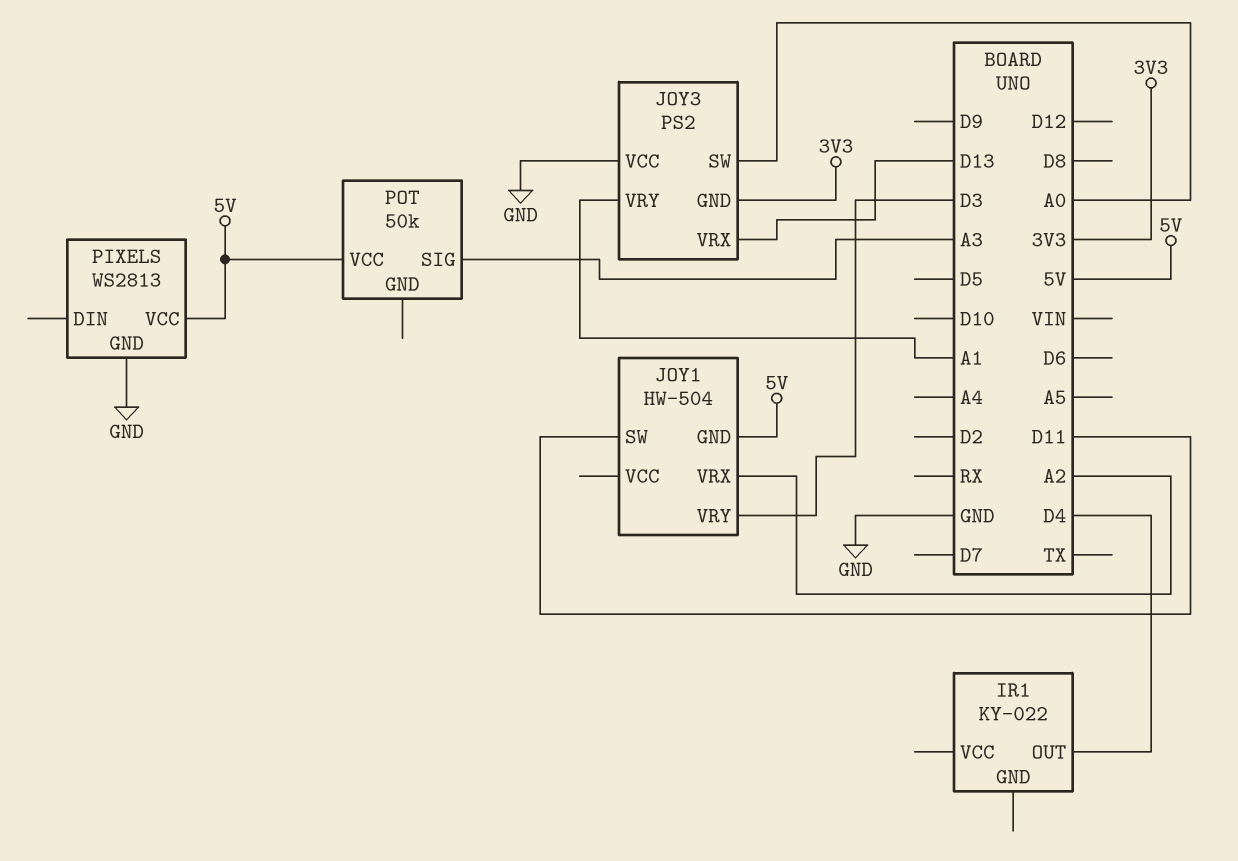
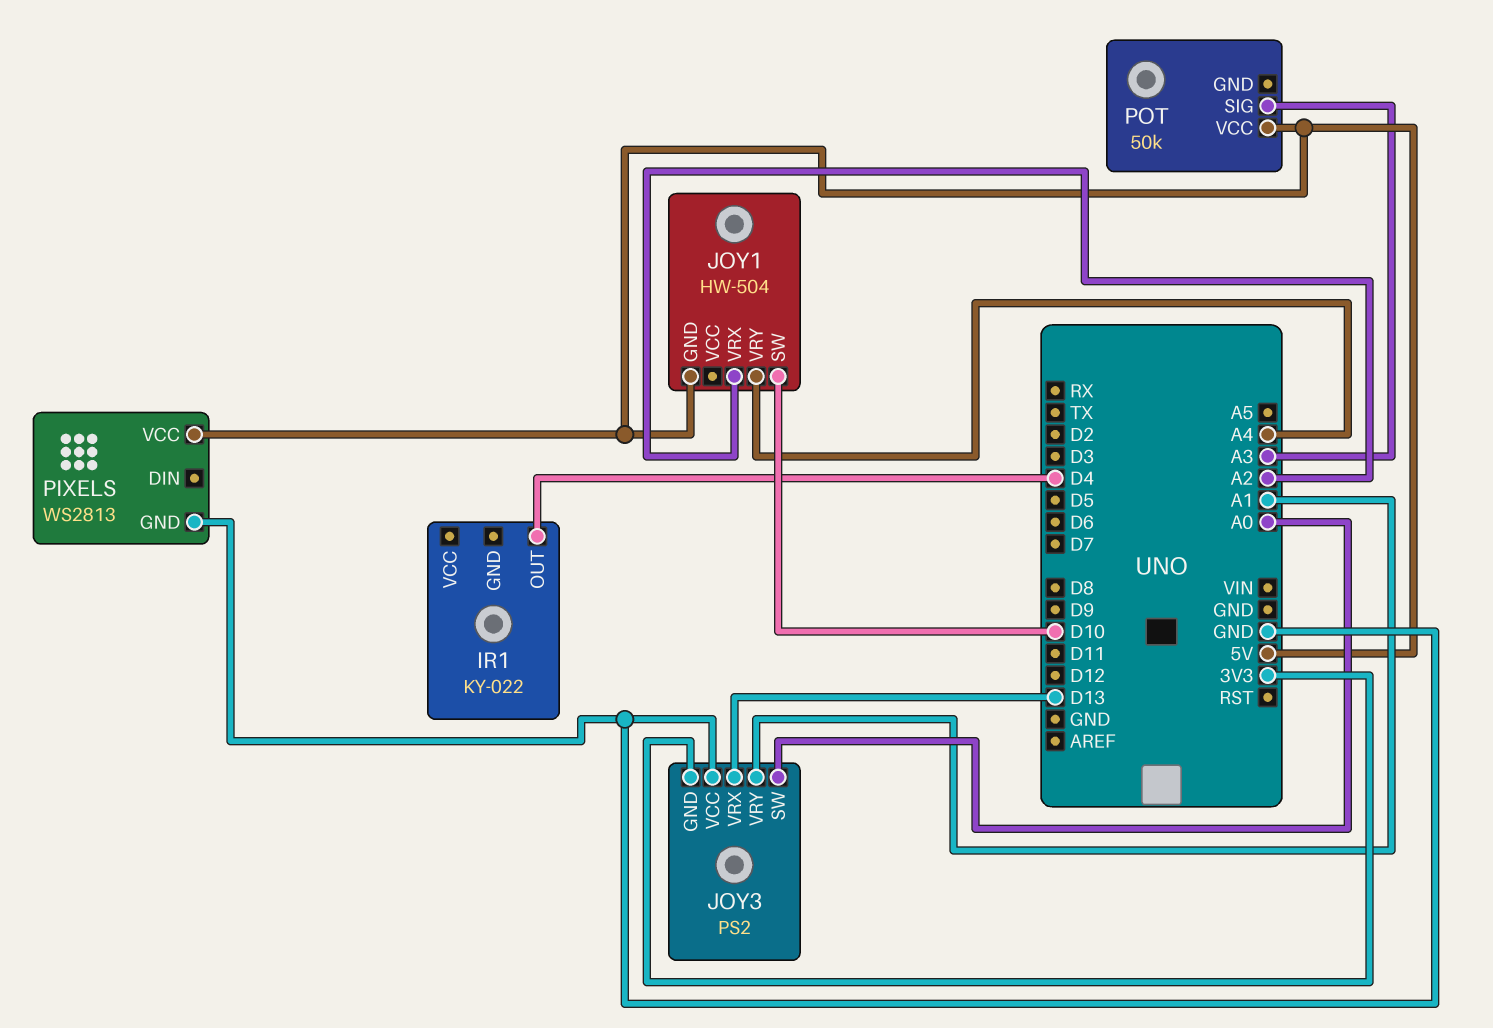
JOY1 pin SW: D11 -> D10
JOY1 pin VRY: D3 -> A4

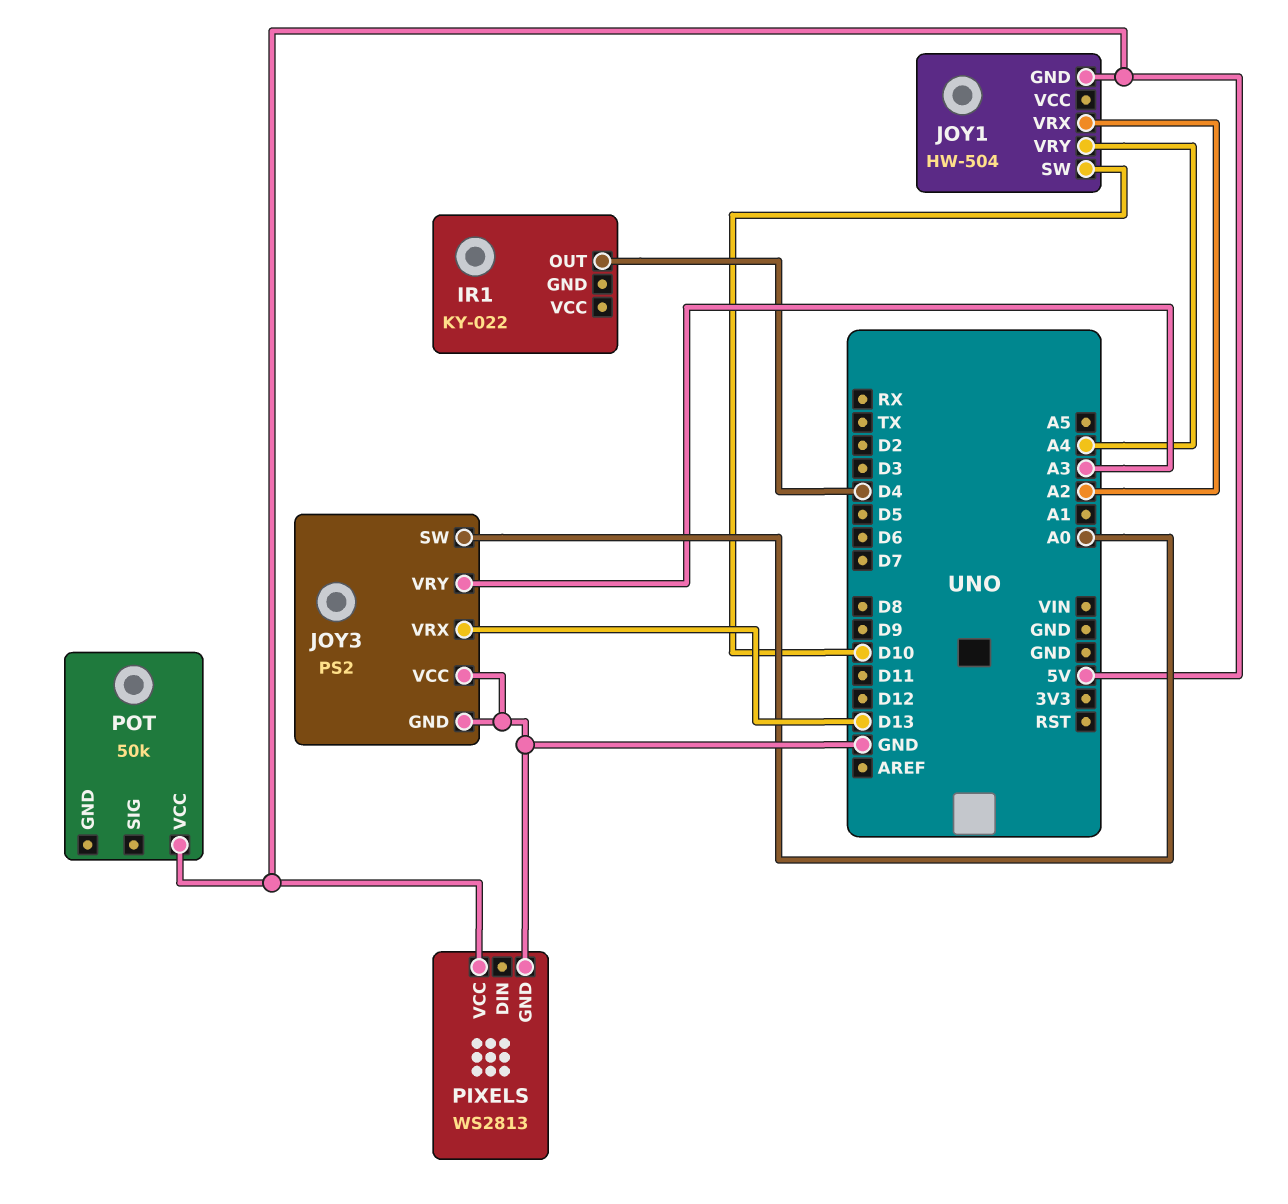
JOY3 pin GND: 3V3 -> GND
JOY3 pin VRY: A1 -> A3
POT pin SIG: A3 -> none

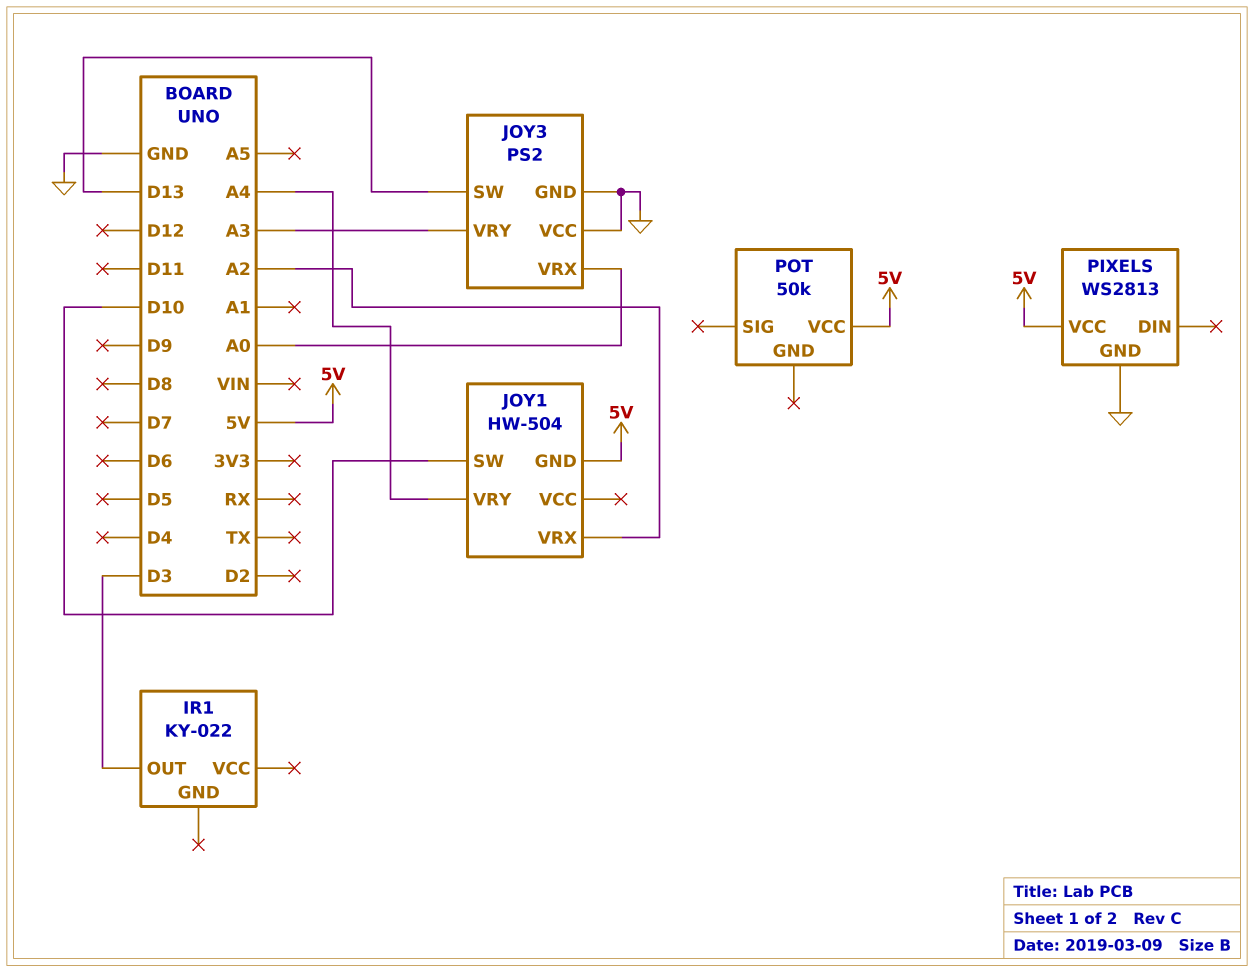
IR1 pin OUT: D4 -> D3
JOY3 pin SW: A0 -> D13
JOY3 pin VRX: D13 -> A0

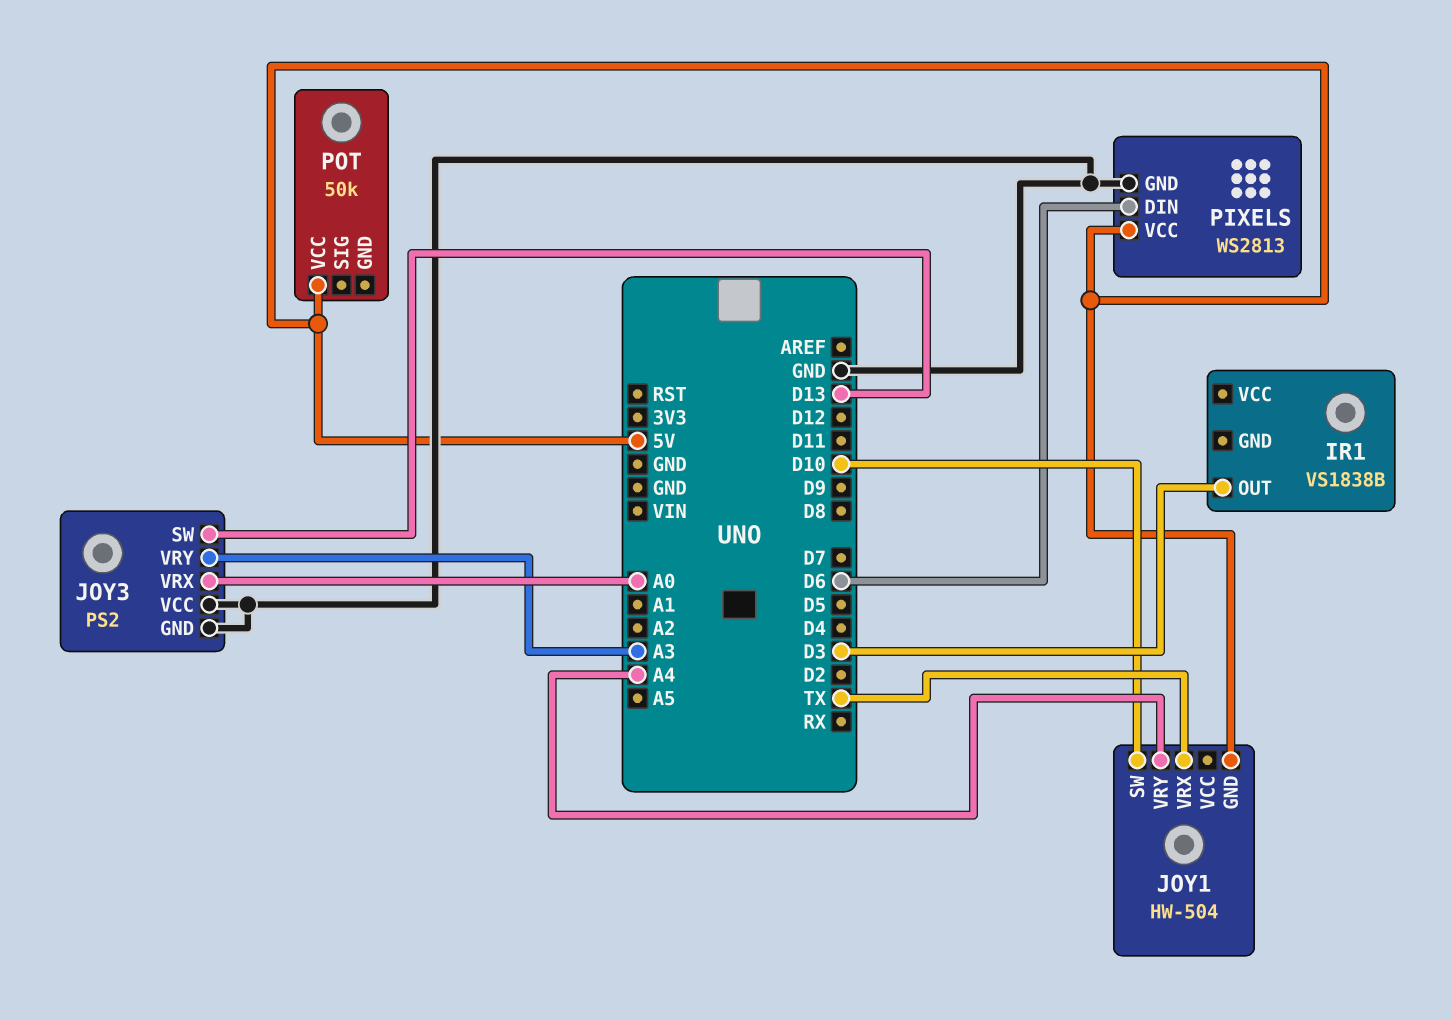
IR1: KY-022 -> VS1838B
JOY1 pin VRX: A2 -> TX
PIXELS pin DIN: none -> D6

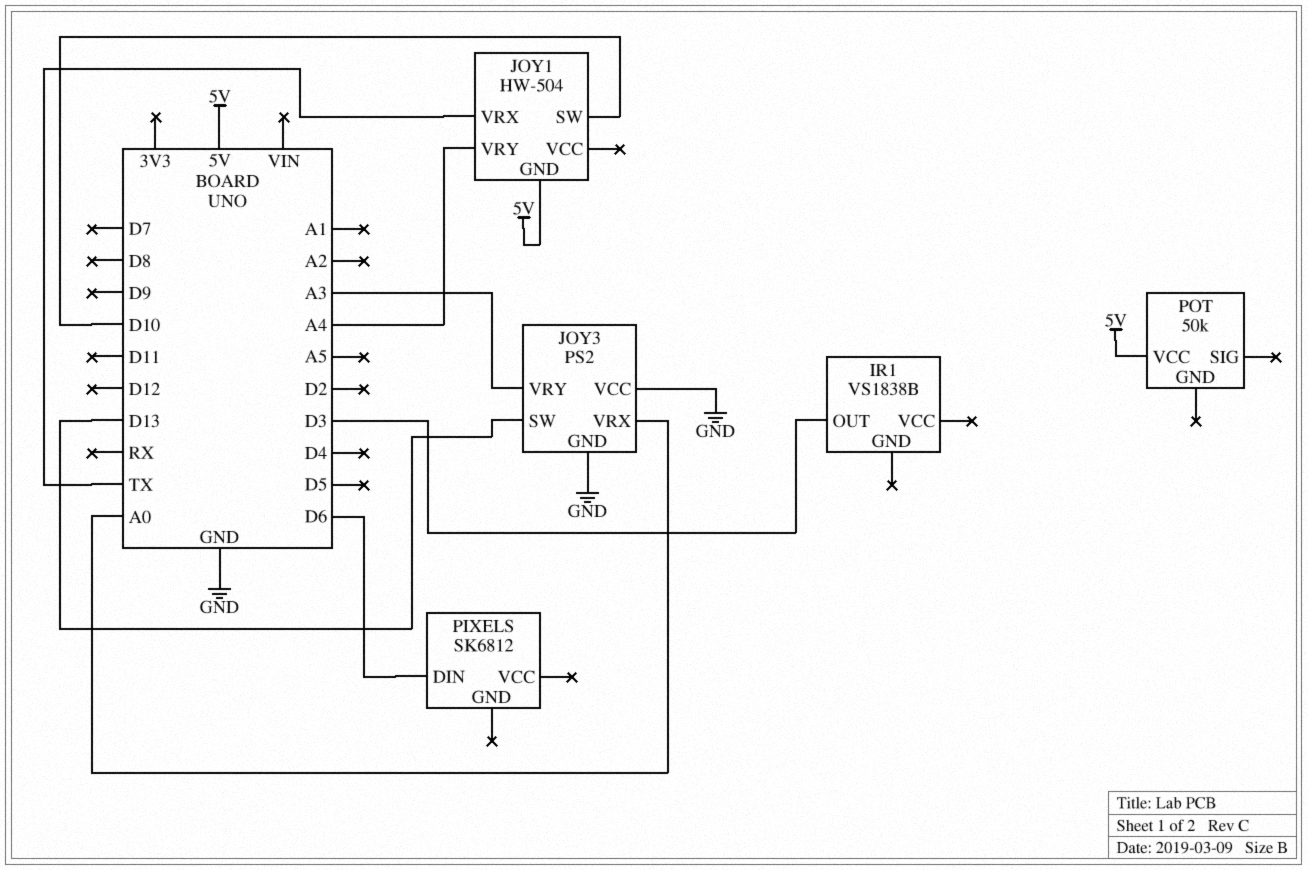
PIXELS: WS2813 -> SK6812
PIXELS pin GND: GND -> none
PIXELS pin VCC: 5V -> none

